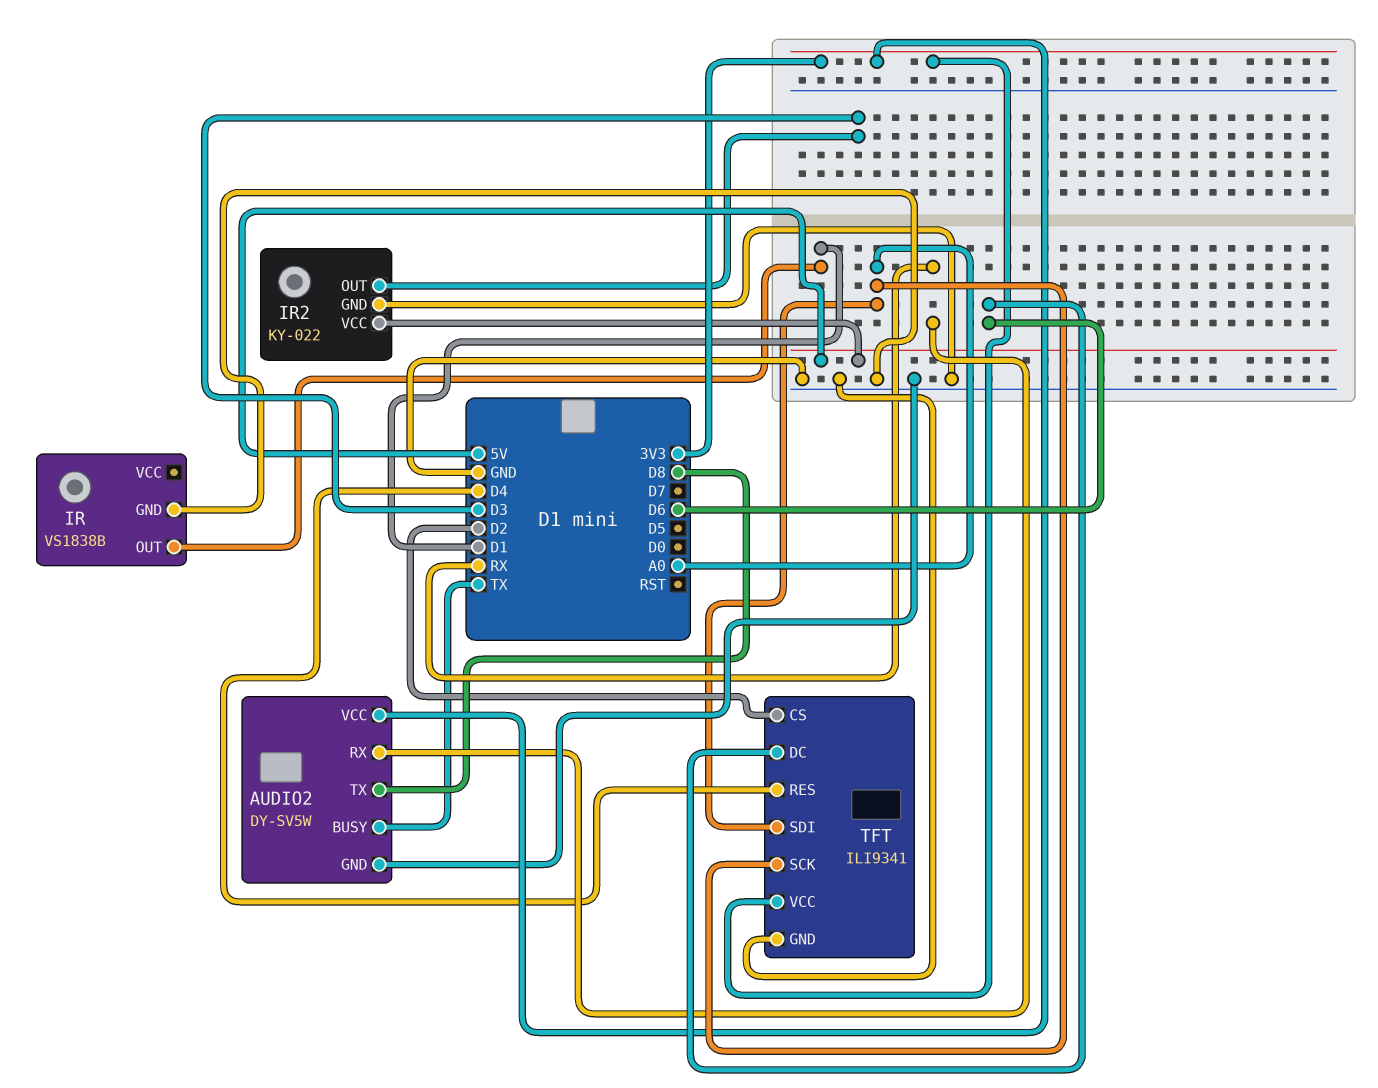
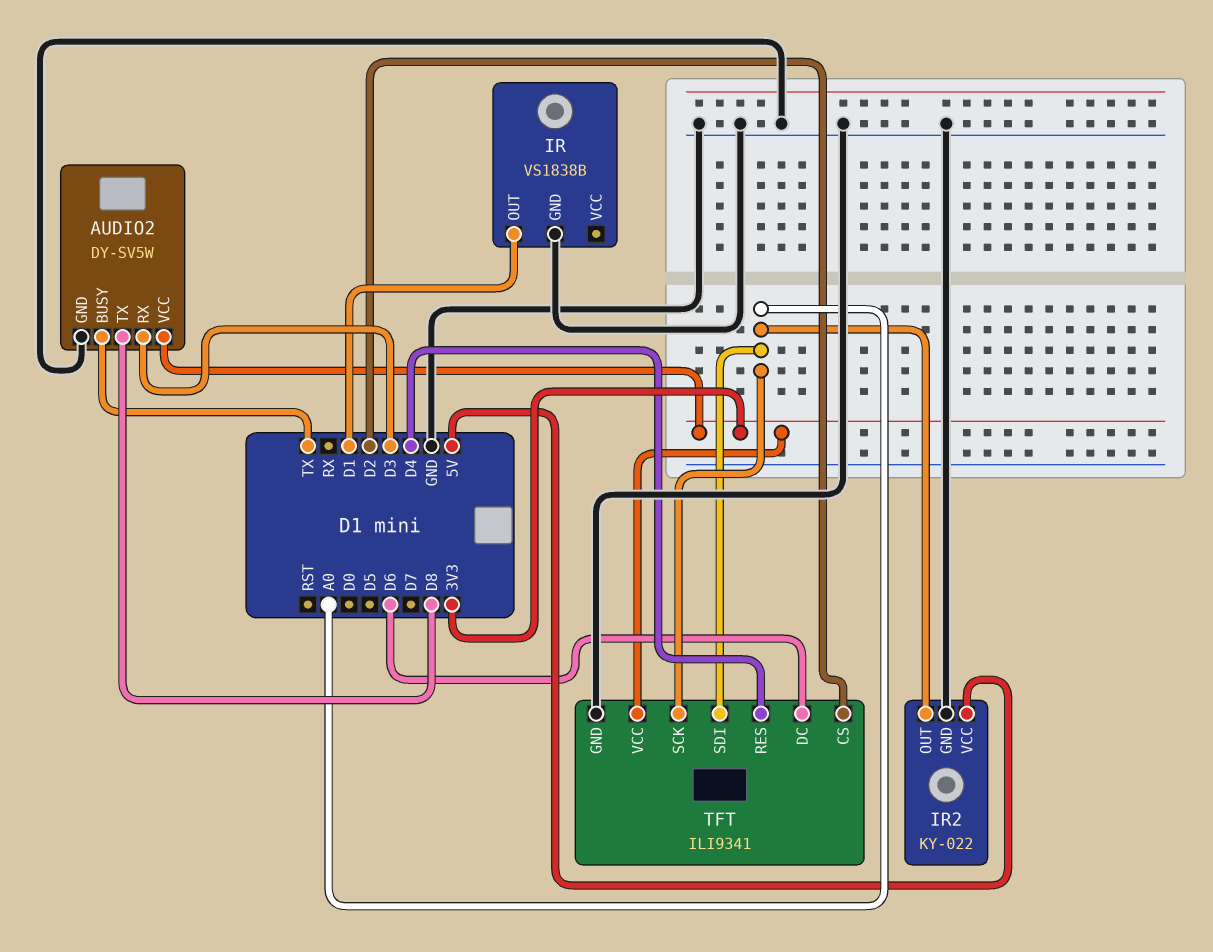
AUDIO2 pin RX: RX -> D3
IR2 pin OUT: D3 -> A0

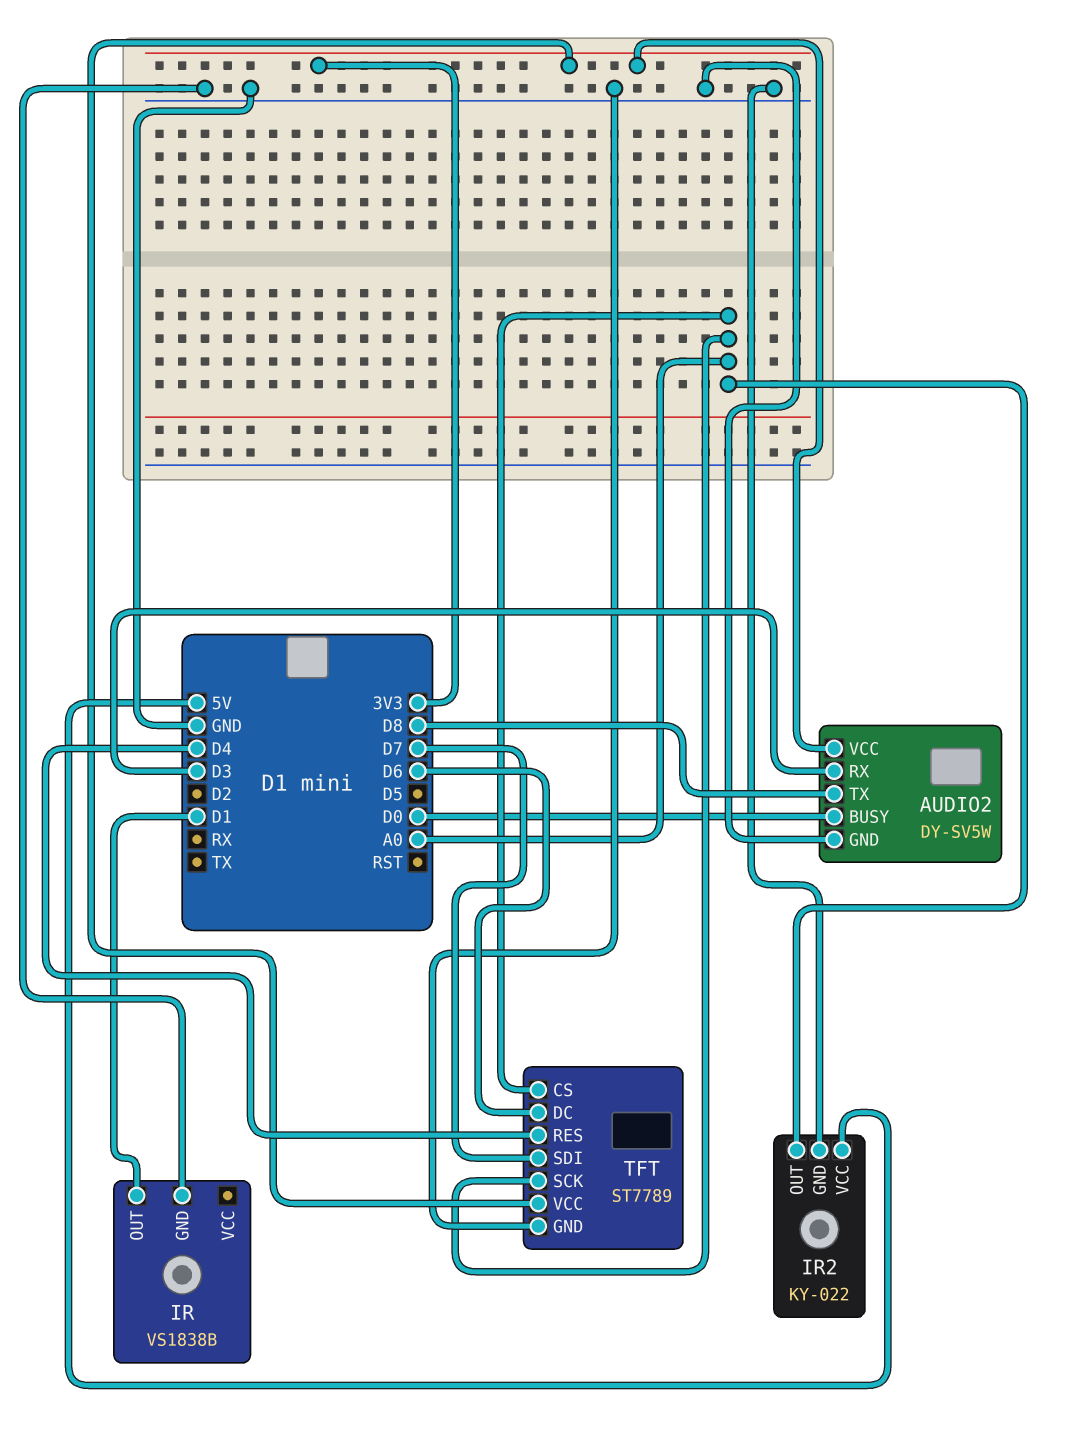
AUDIO2 pin BUSY: TX -> D0
TFT: ILI9341 -> ST7789
TFT pin CS: D2 -> A0
TFT pin SDI: A0 -> D7

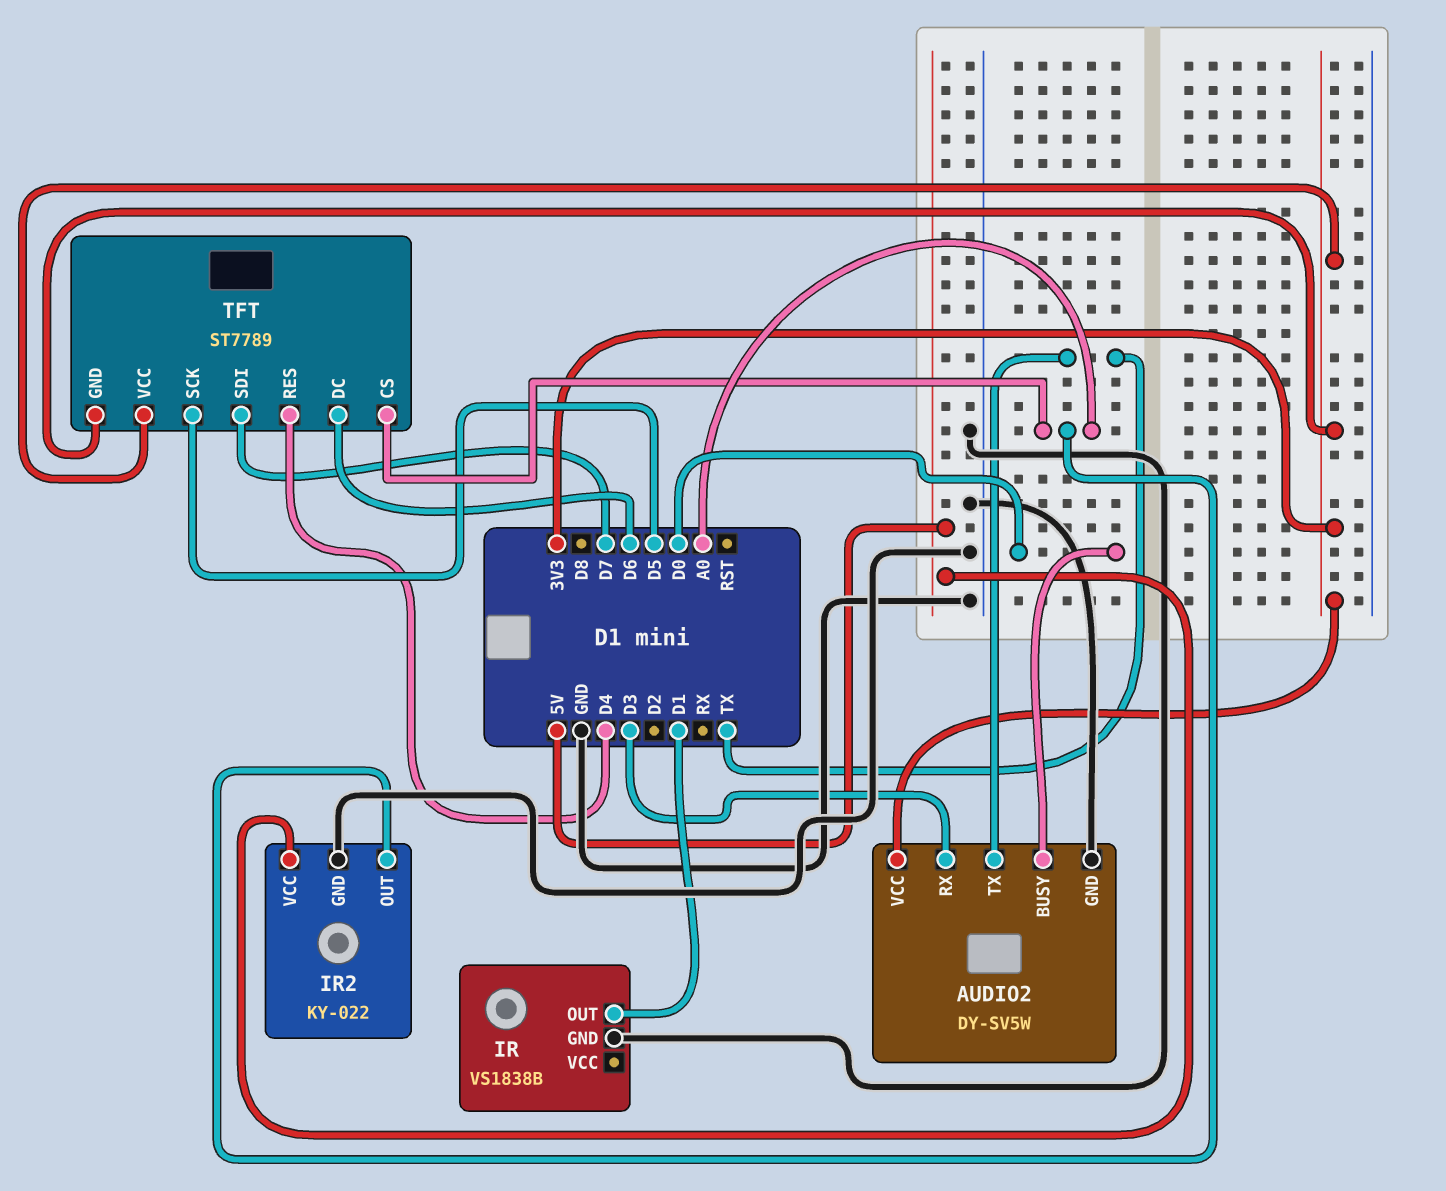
AUDIO2 pin TX: D8 -> TX
TFT pin GND: GND -> 3V3
TFT pin SCK: A0 -> D5

